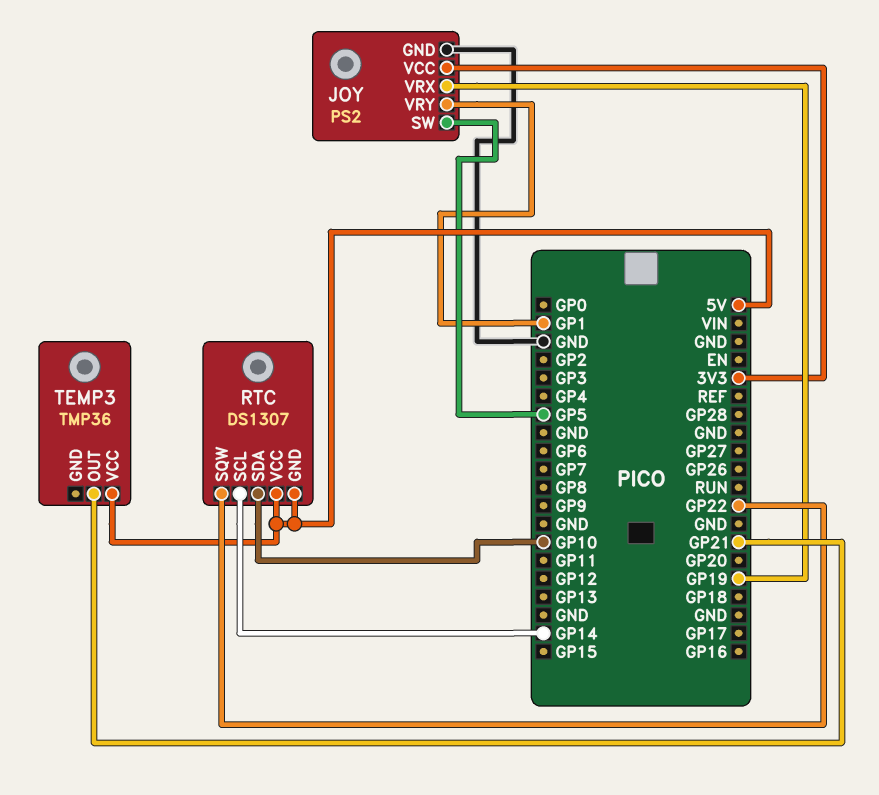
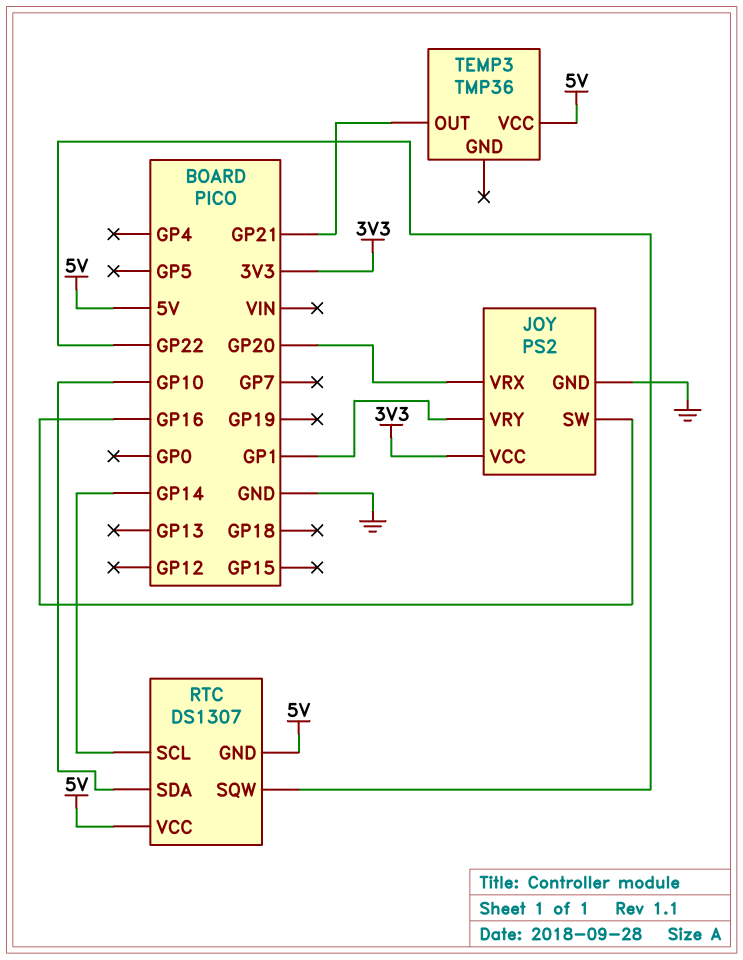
JOY pin SW: GP5 -> GP16
JOY pin VRX: GP19 -> GP20

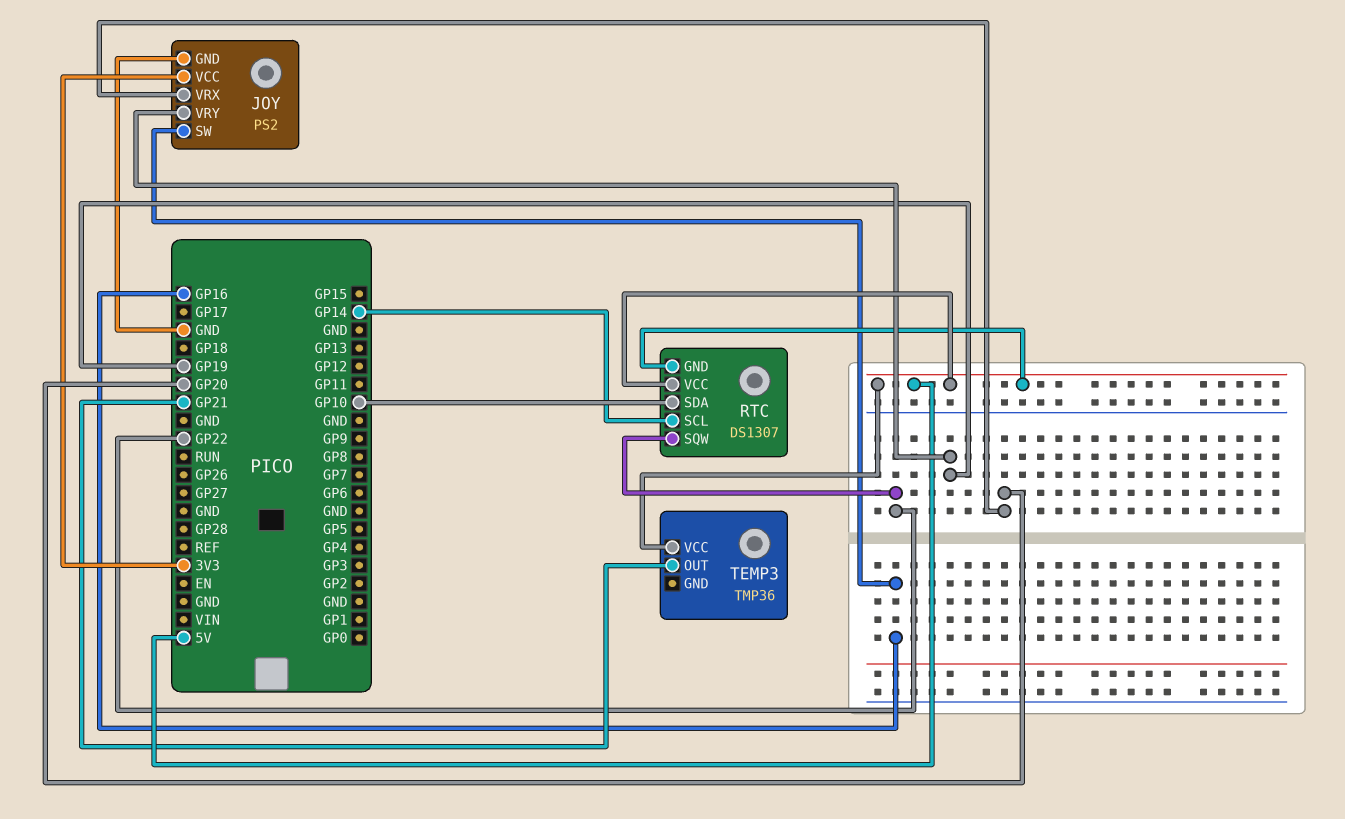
JOY pin VRY: GP1 -> GP19

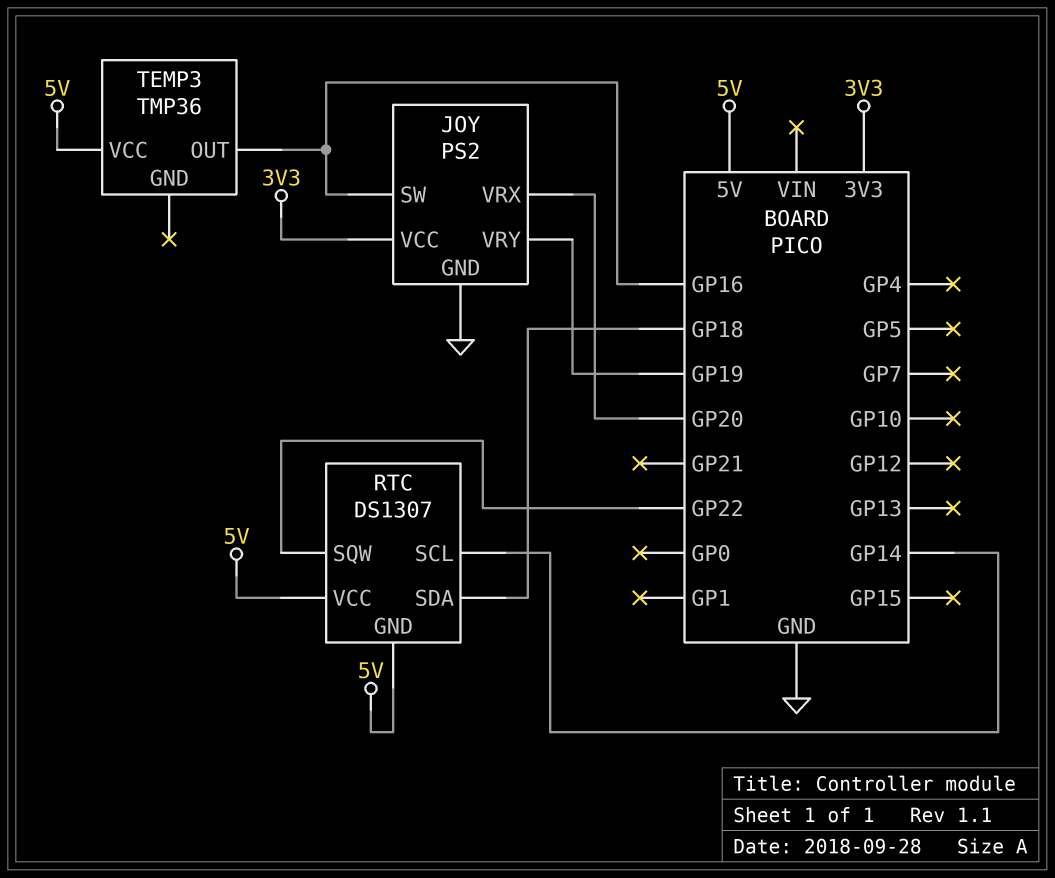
RTC pin SDA: GP10 -> GP18
TEMP3 pin OUT: GP21 -> GP16

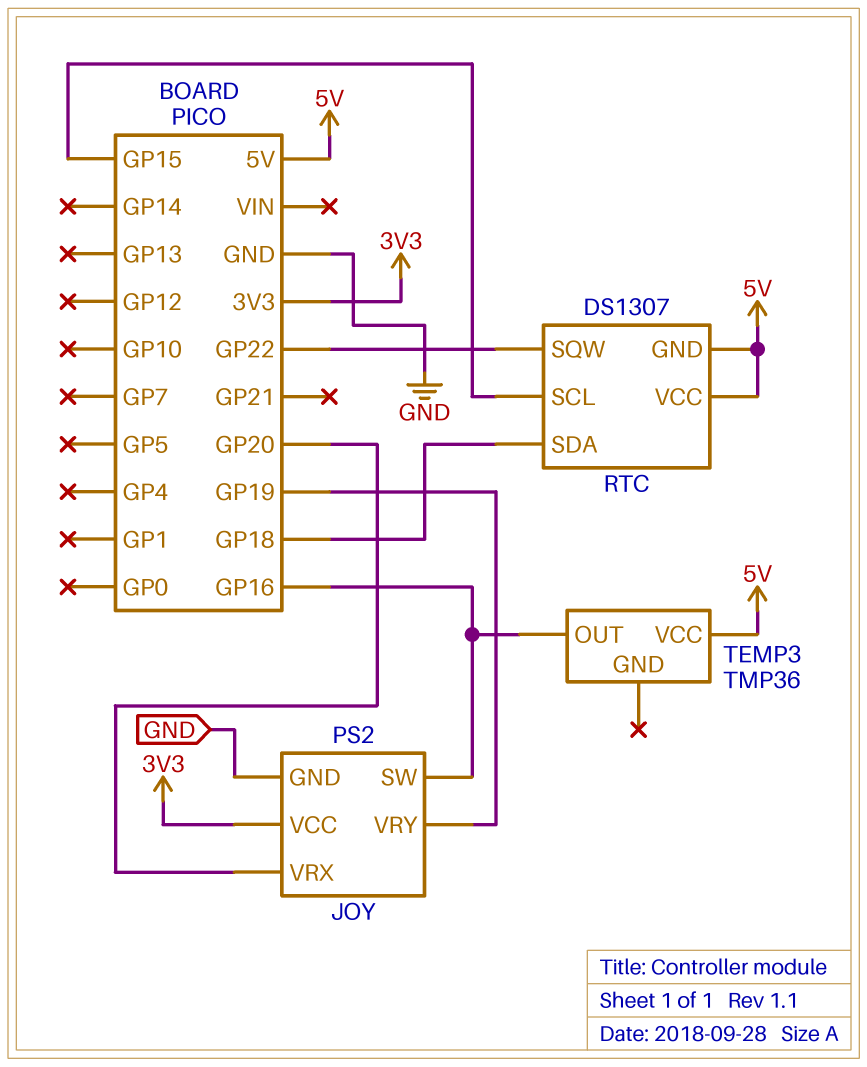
RTC pin SCL: GP14 -> GP15

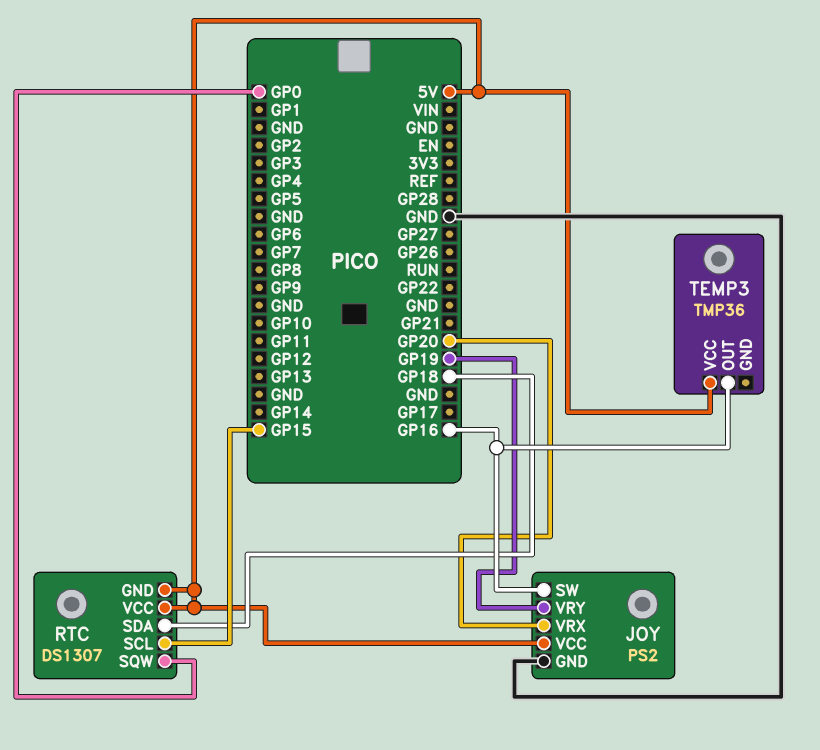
JOY pin VCC: 3V3 -> 5V
RTC pin SQW: GP22 -> GP0

